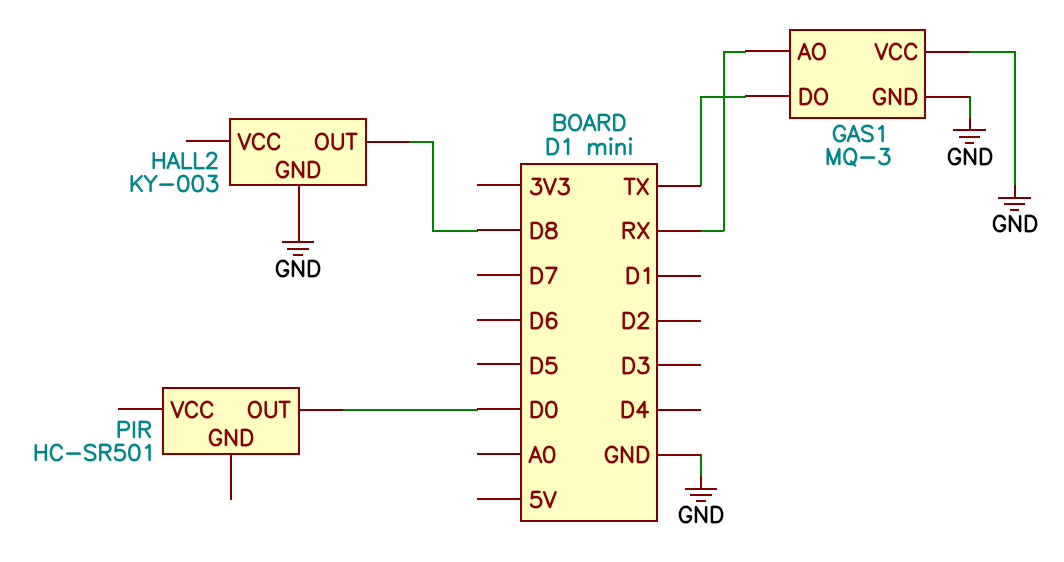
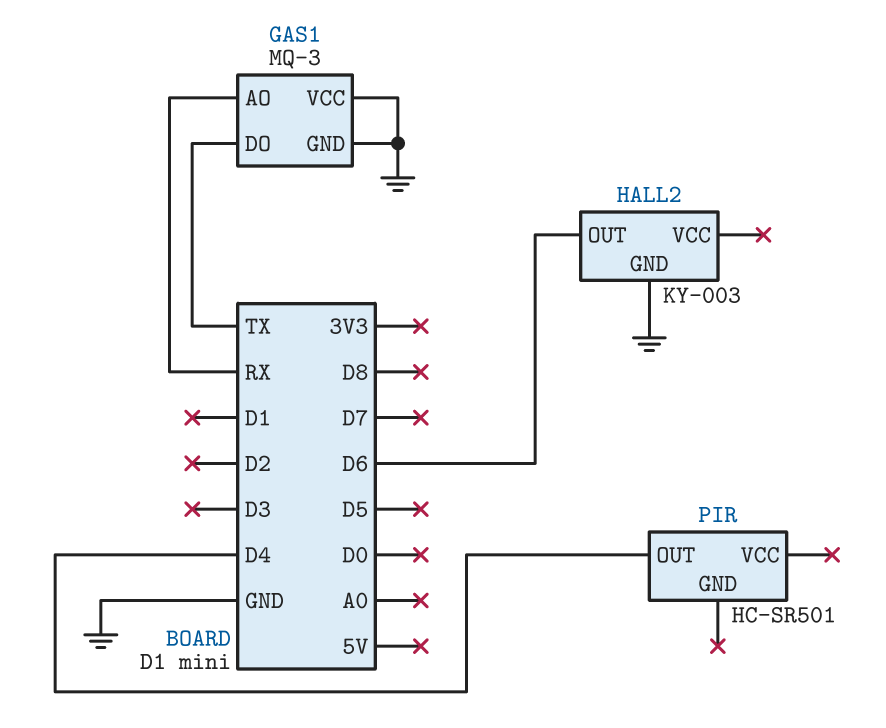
HALL2 pin OUT: D8 -> D6
PIR pin OUT: D0 -> D4

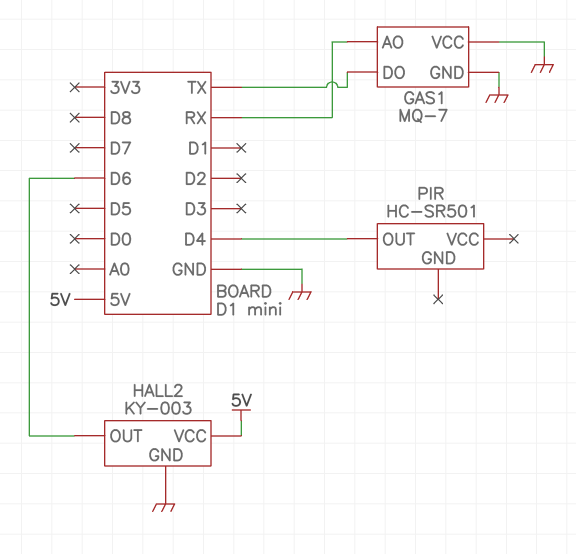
GAS1: MQ-3 -> MQ-7
HALL2 pin VCC: none -> 5V

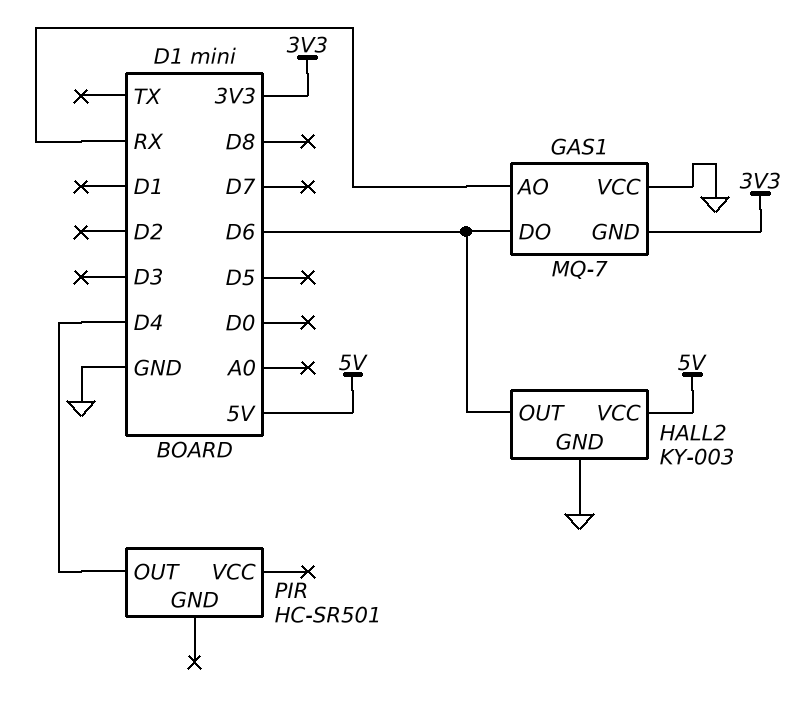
GAS1 pin DO: TX -> D6
GAS1 pin GND: GND -> 3V3

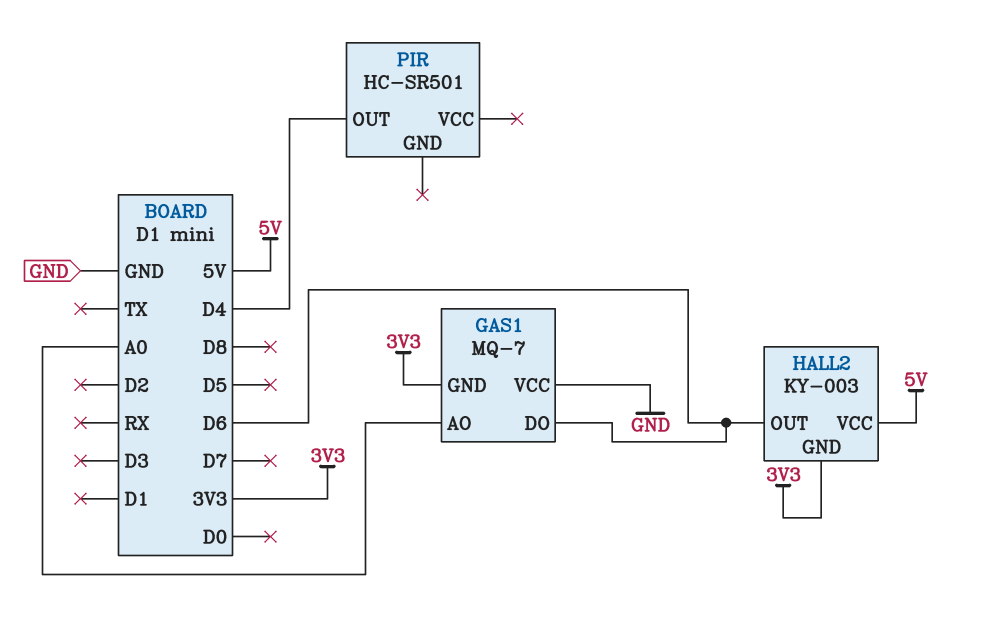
GAS1 pin AO: RX -> A0
HALL2 pin GND: GND -> 3V3

